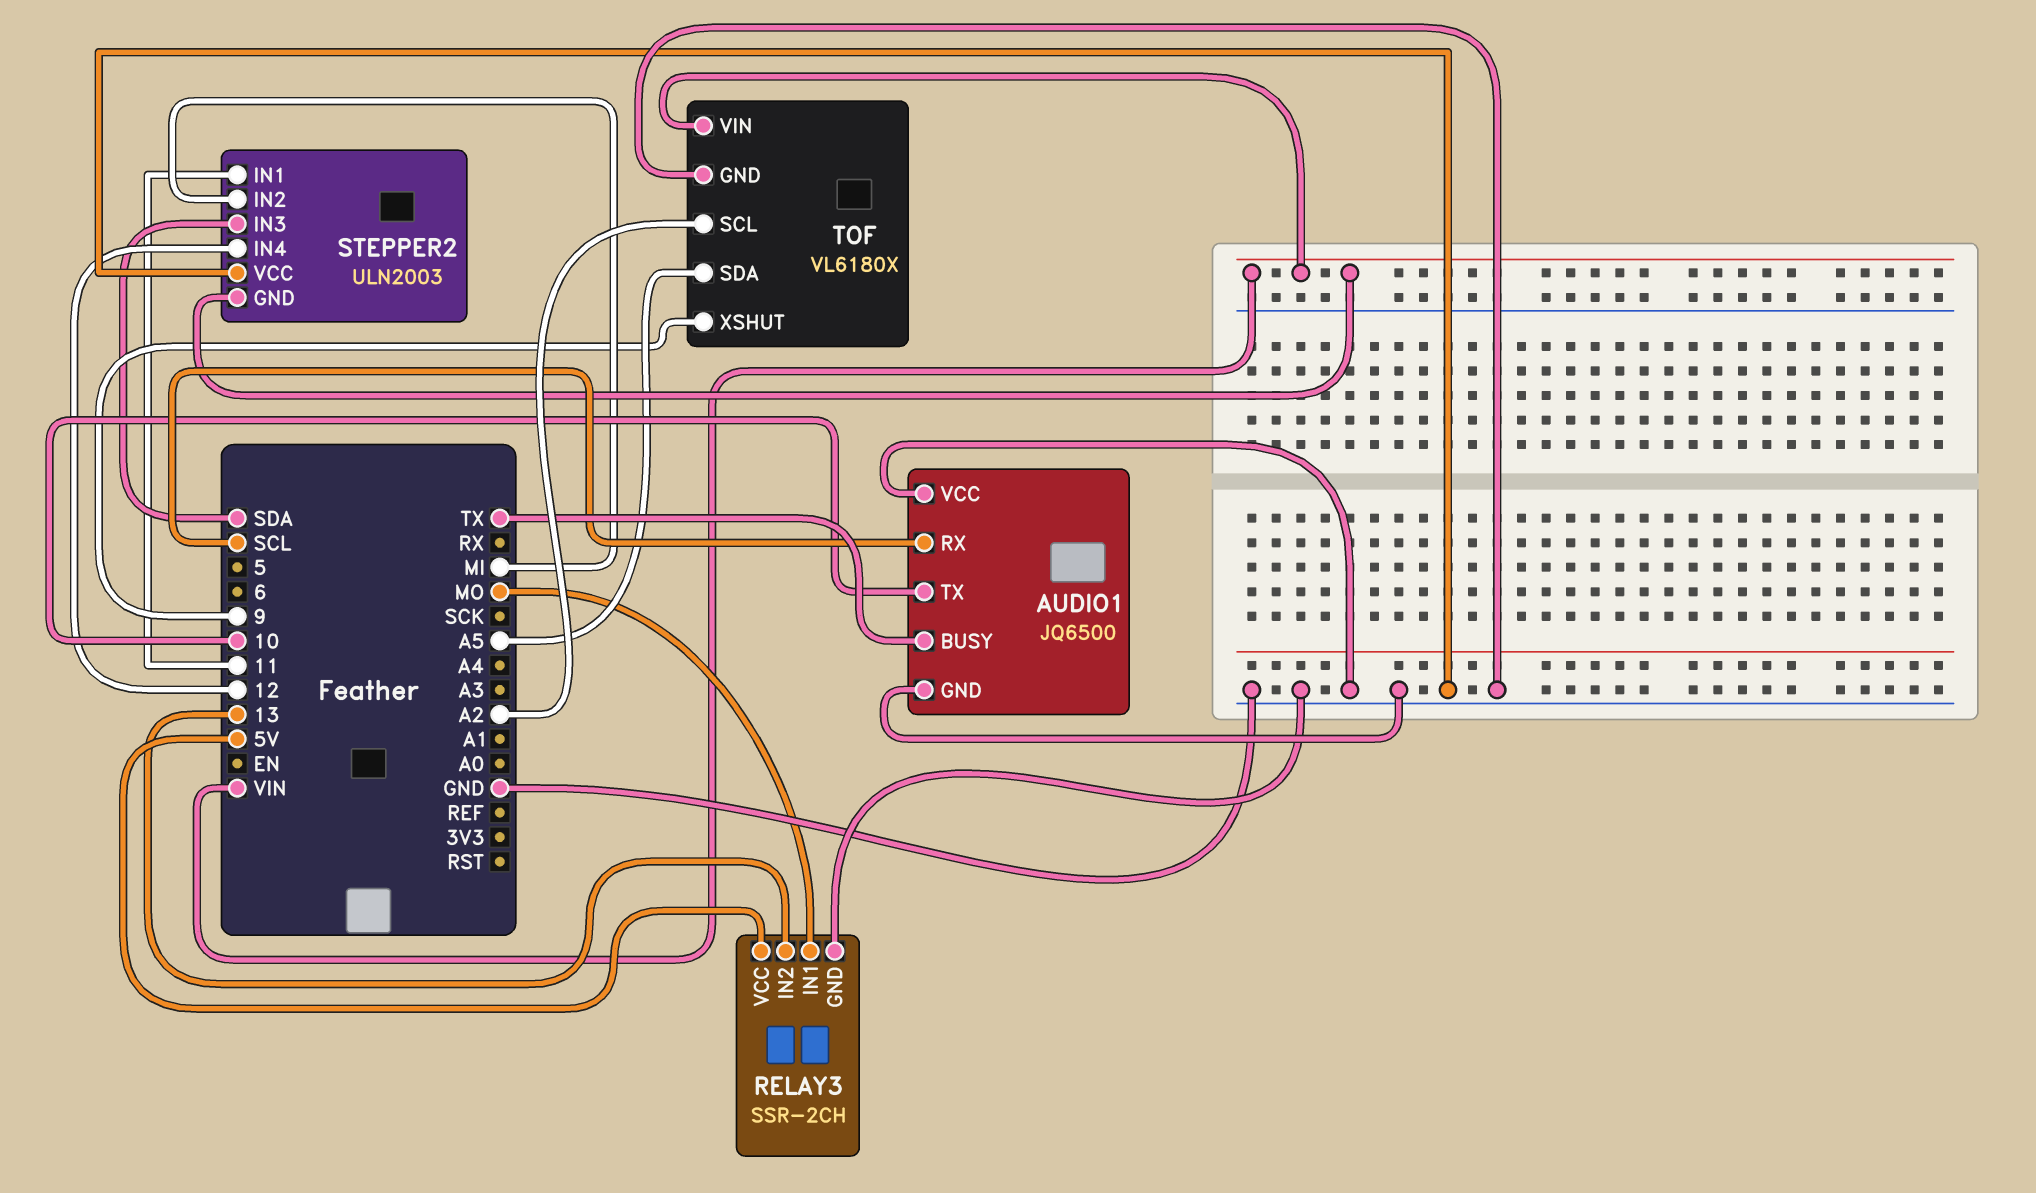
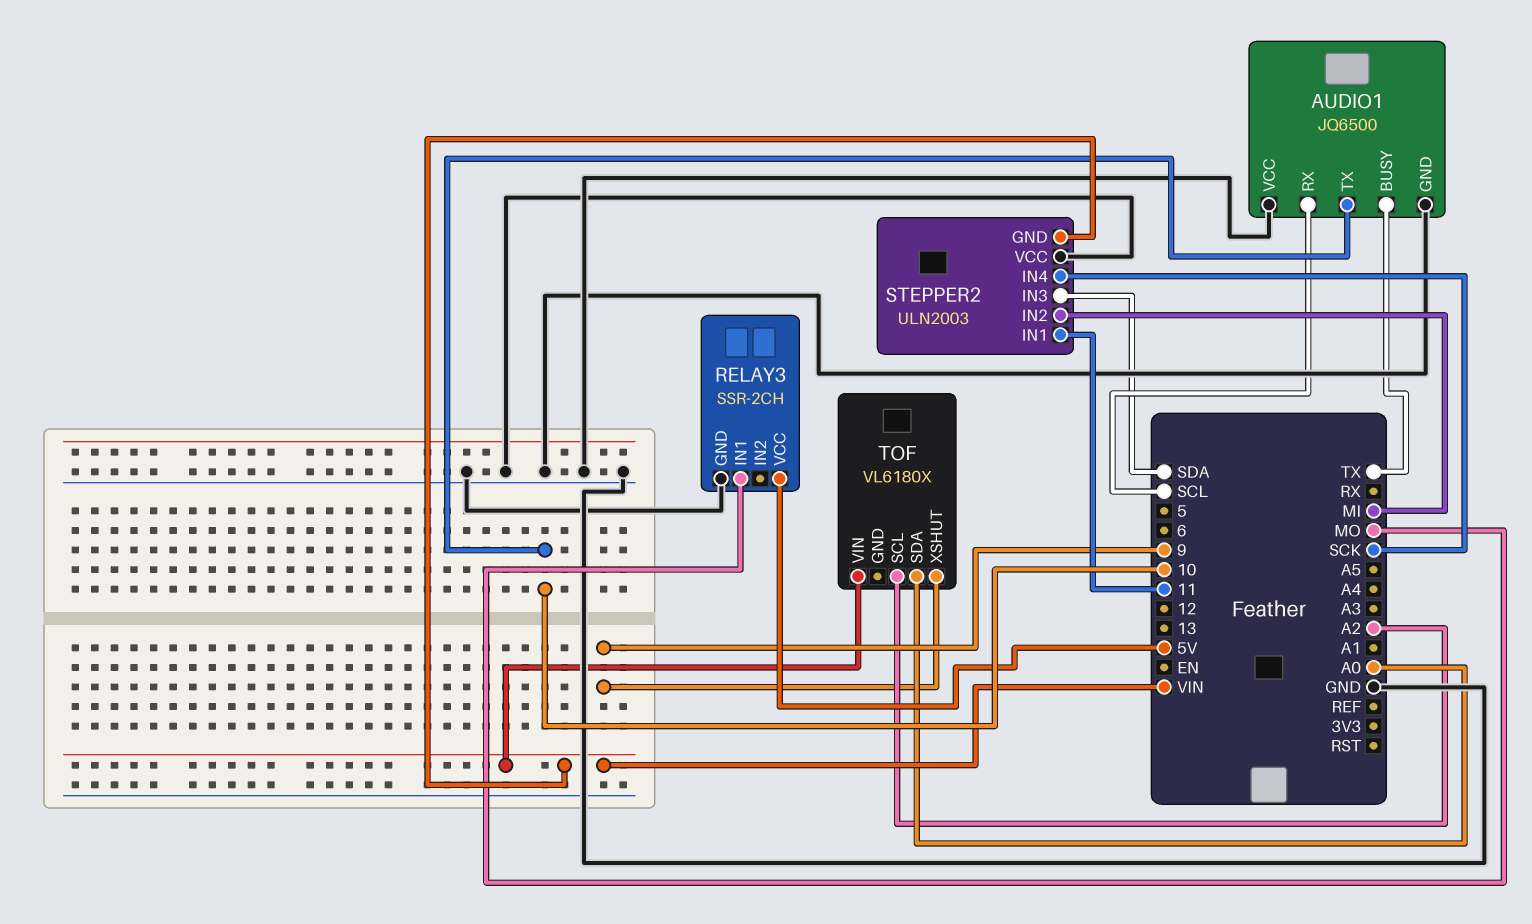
RELAY3 pin IN2: 13 -> none
STEPPER2 pin IN4: 12 -> SCK
TOF pin GND: GND -> none
TOF pin SDA: A5 -> A0

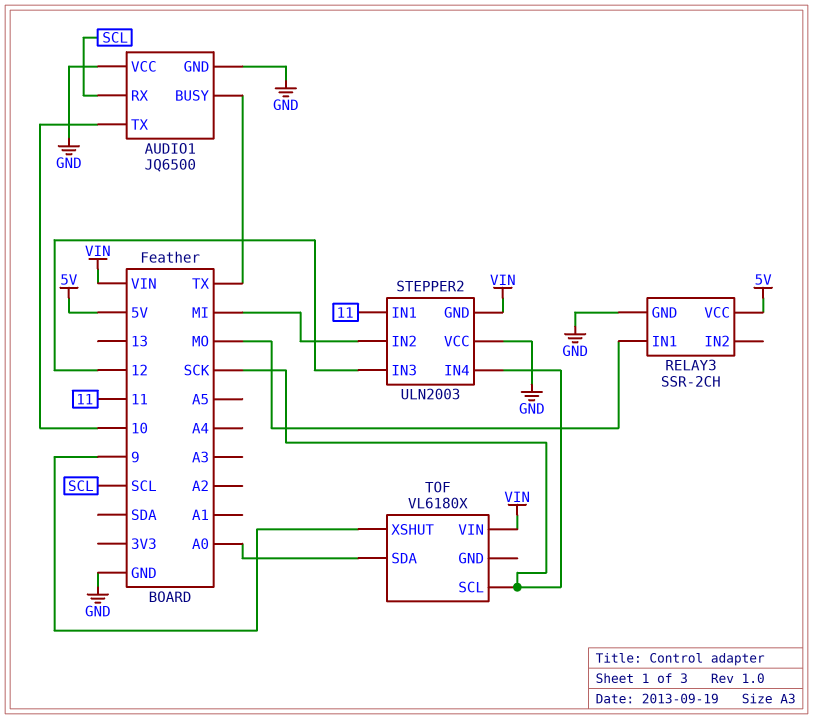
STEPPER2 pin IN3: SDA -> 12
TOF pin SCL: A2 -> SCK

